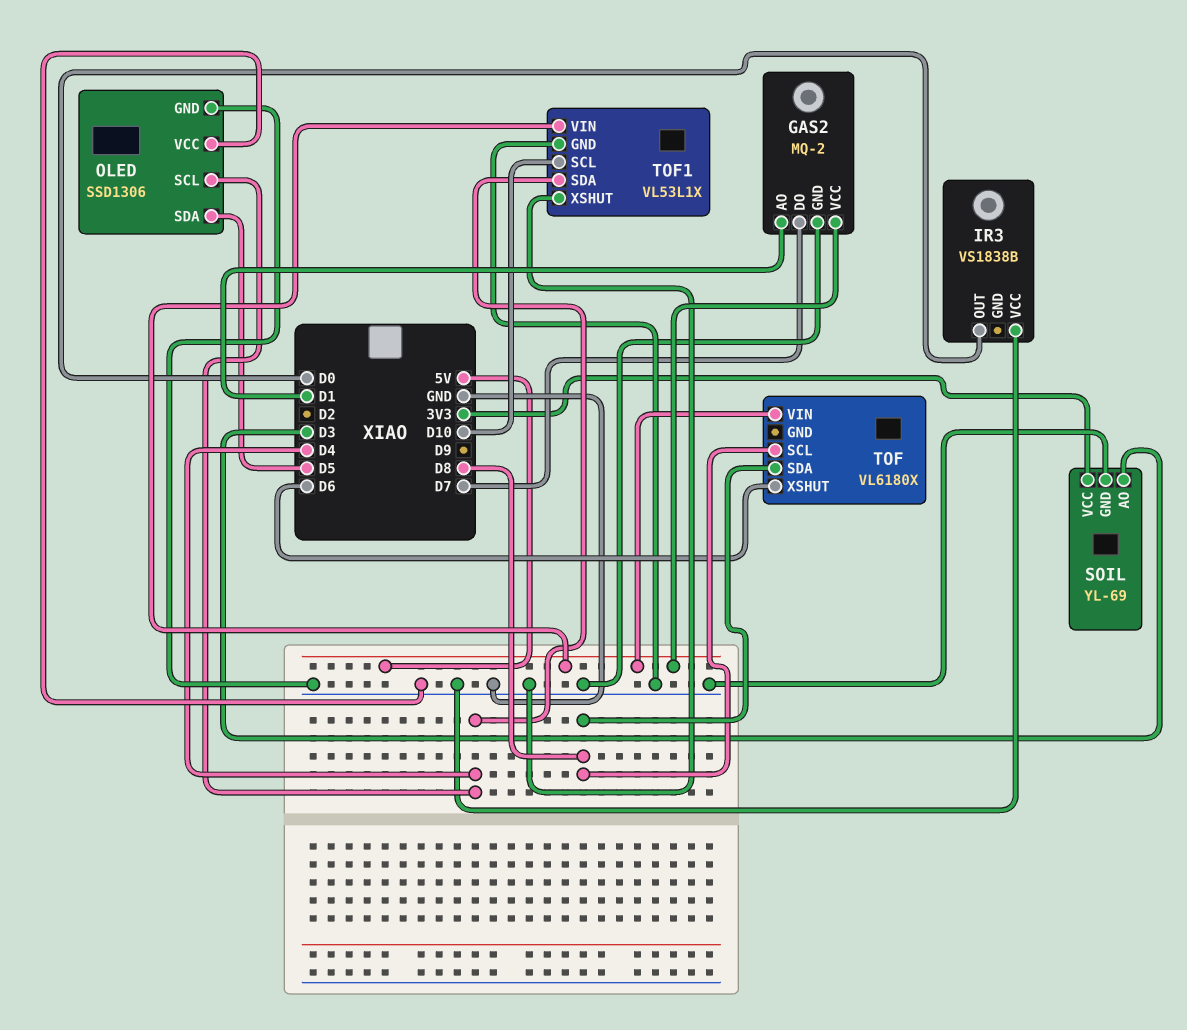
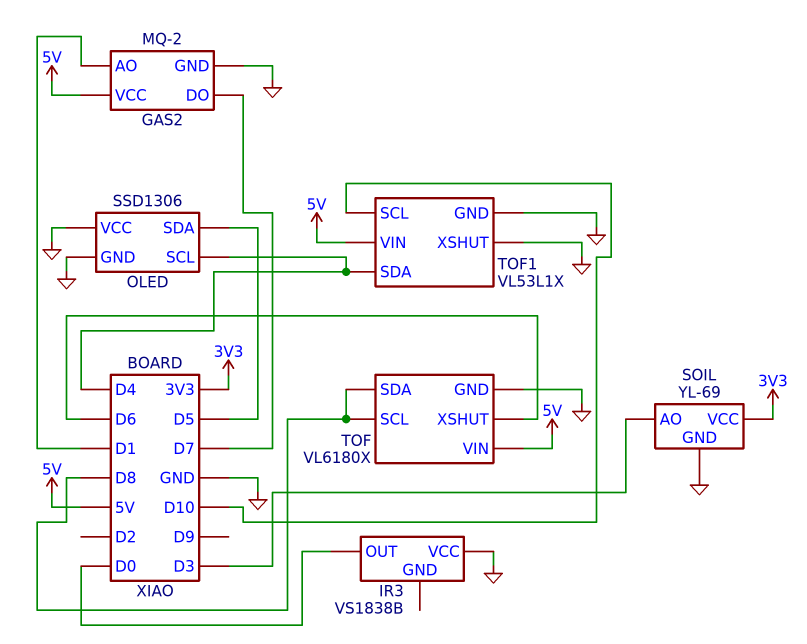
TOF pin GND: none -> GND

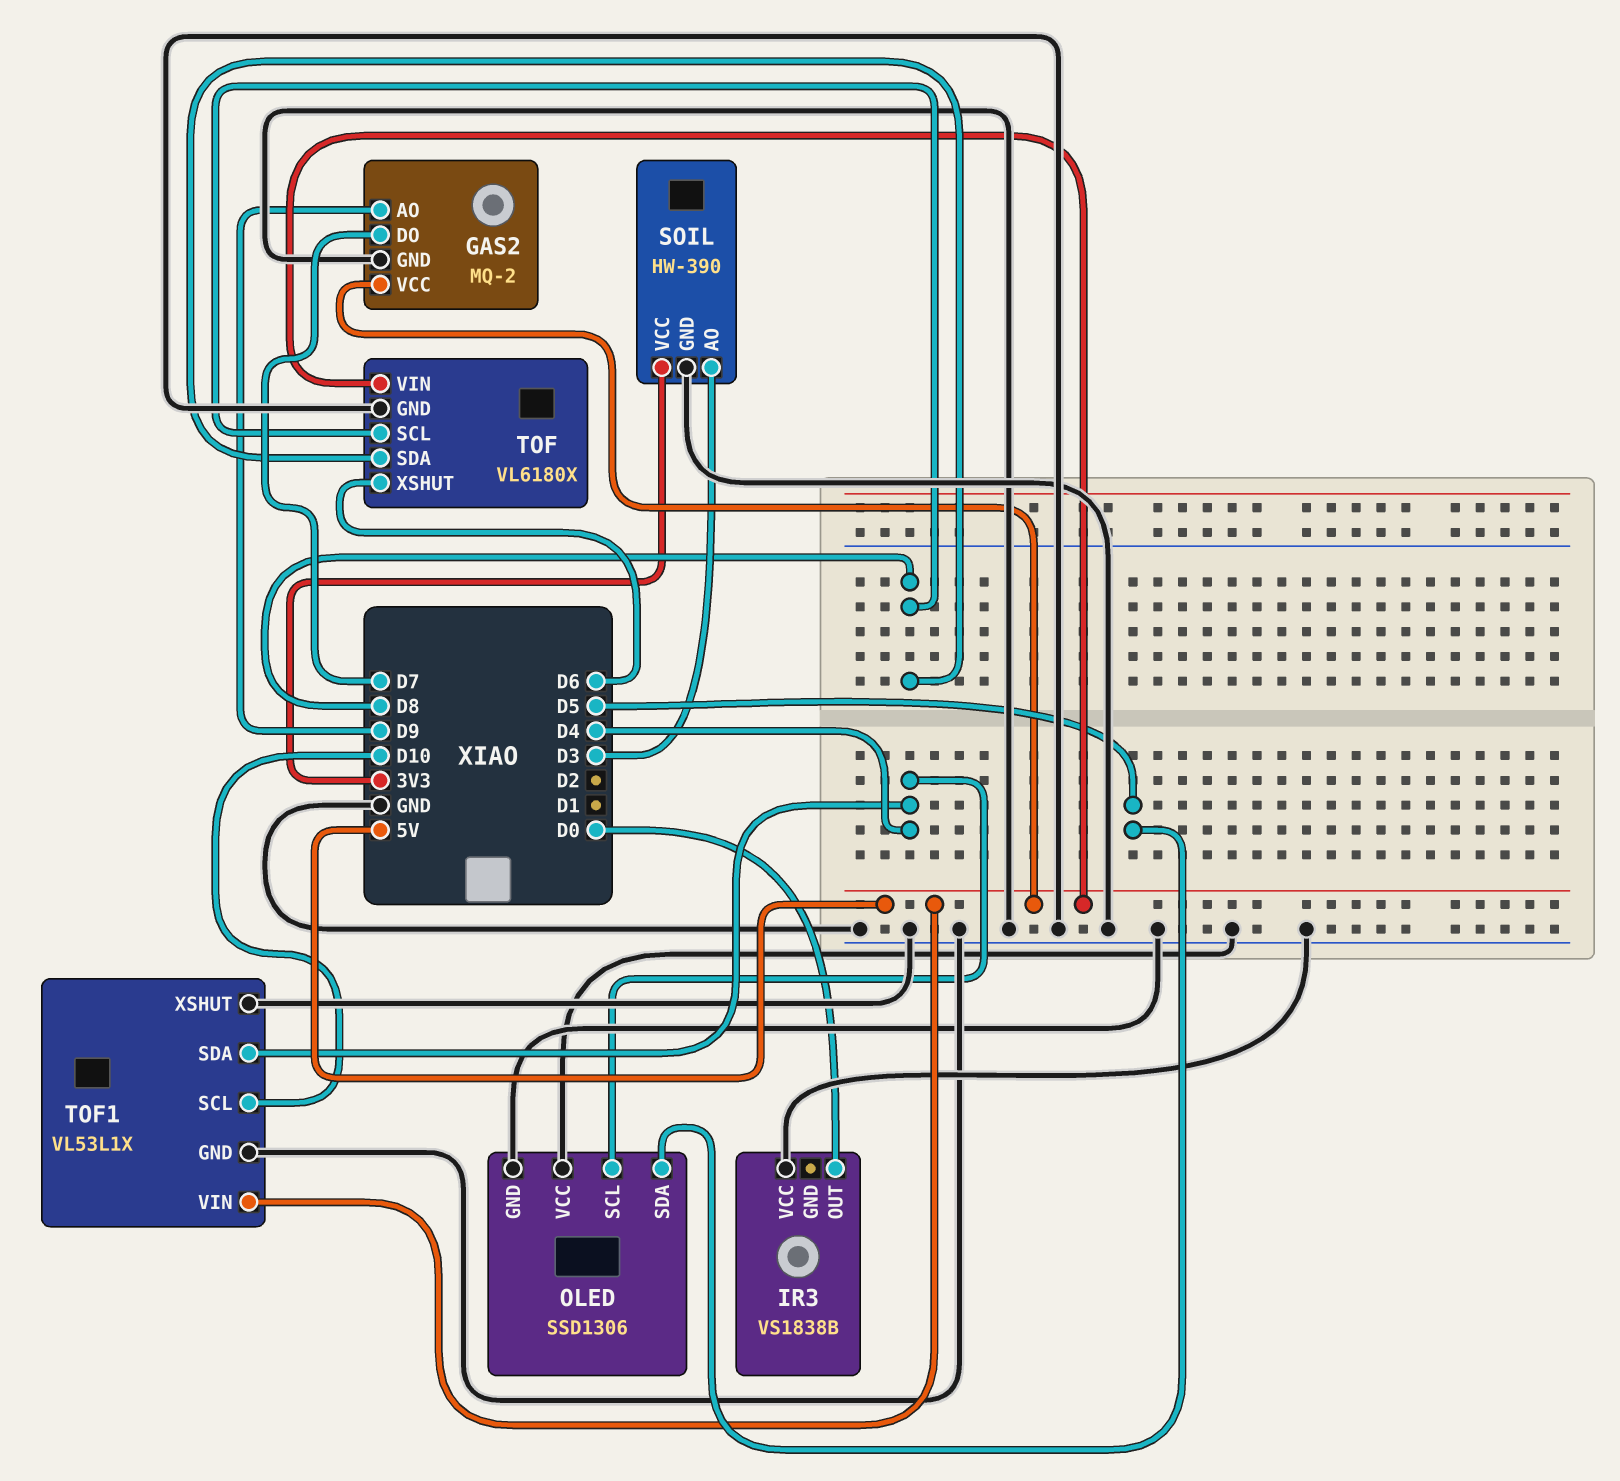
GAS2 pin AO: D1 -> D9
SOIL: YL-69 -> HW-390

